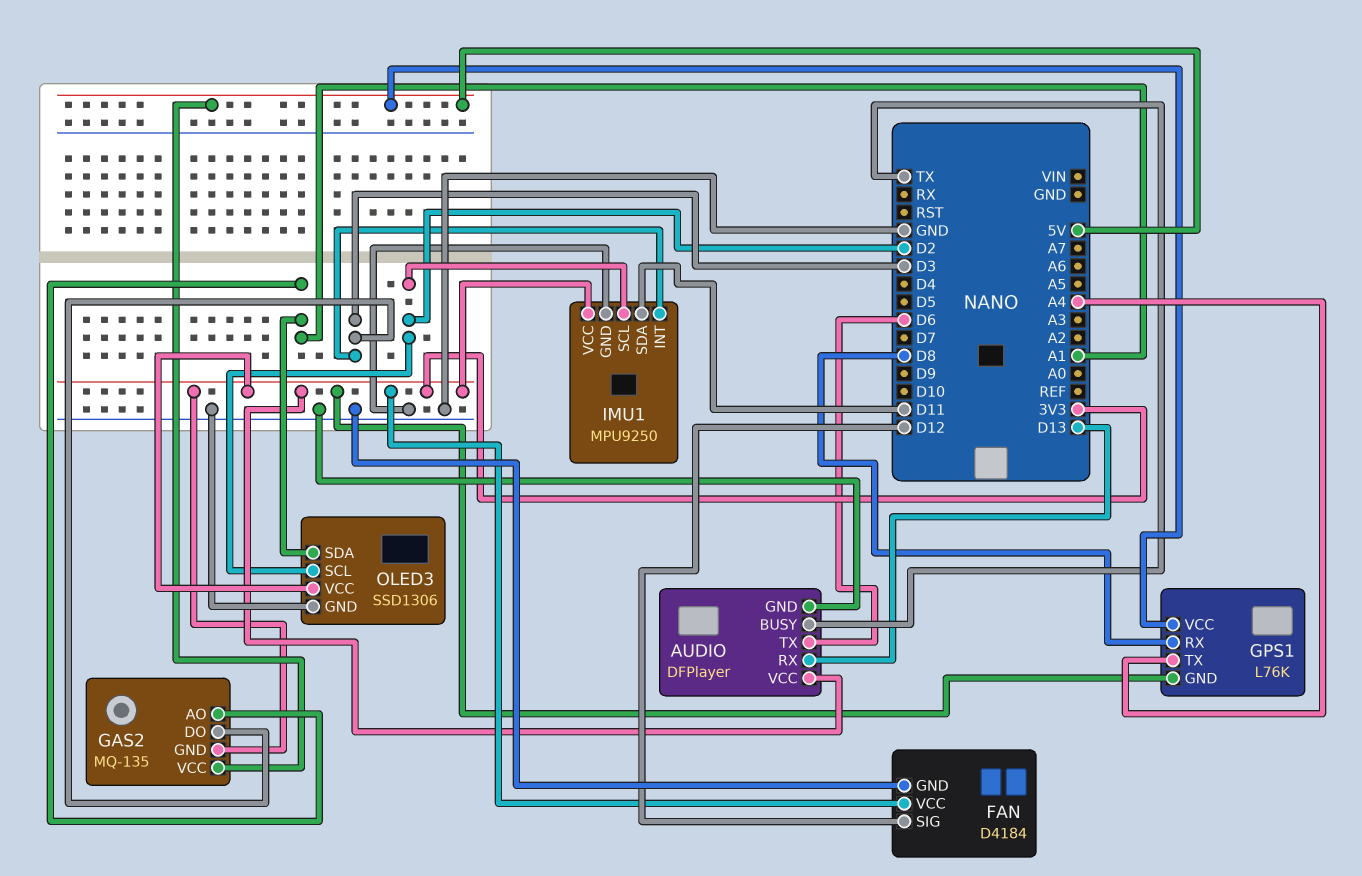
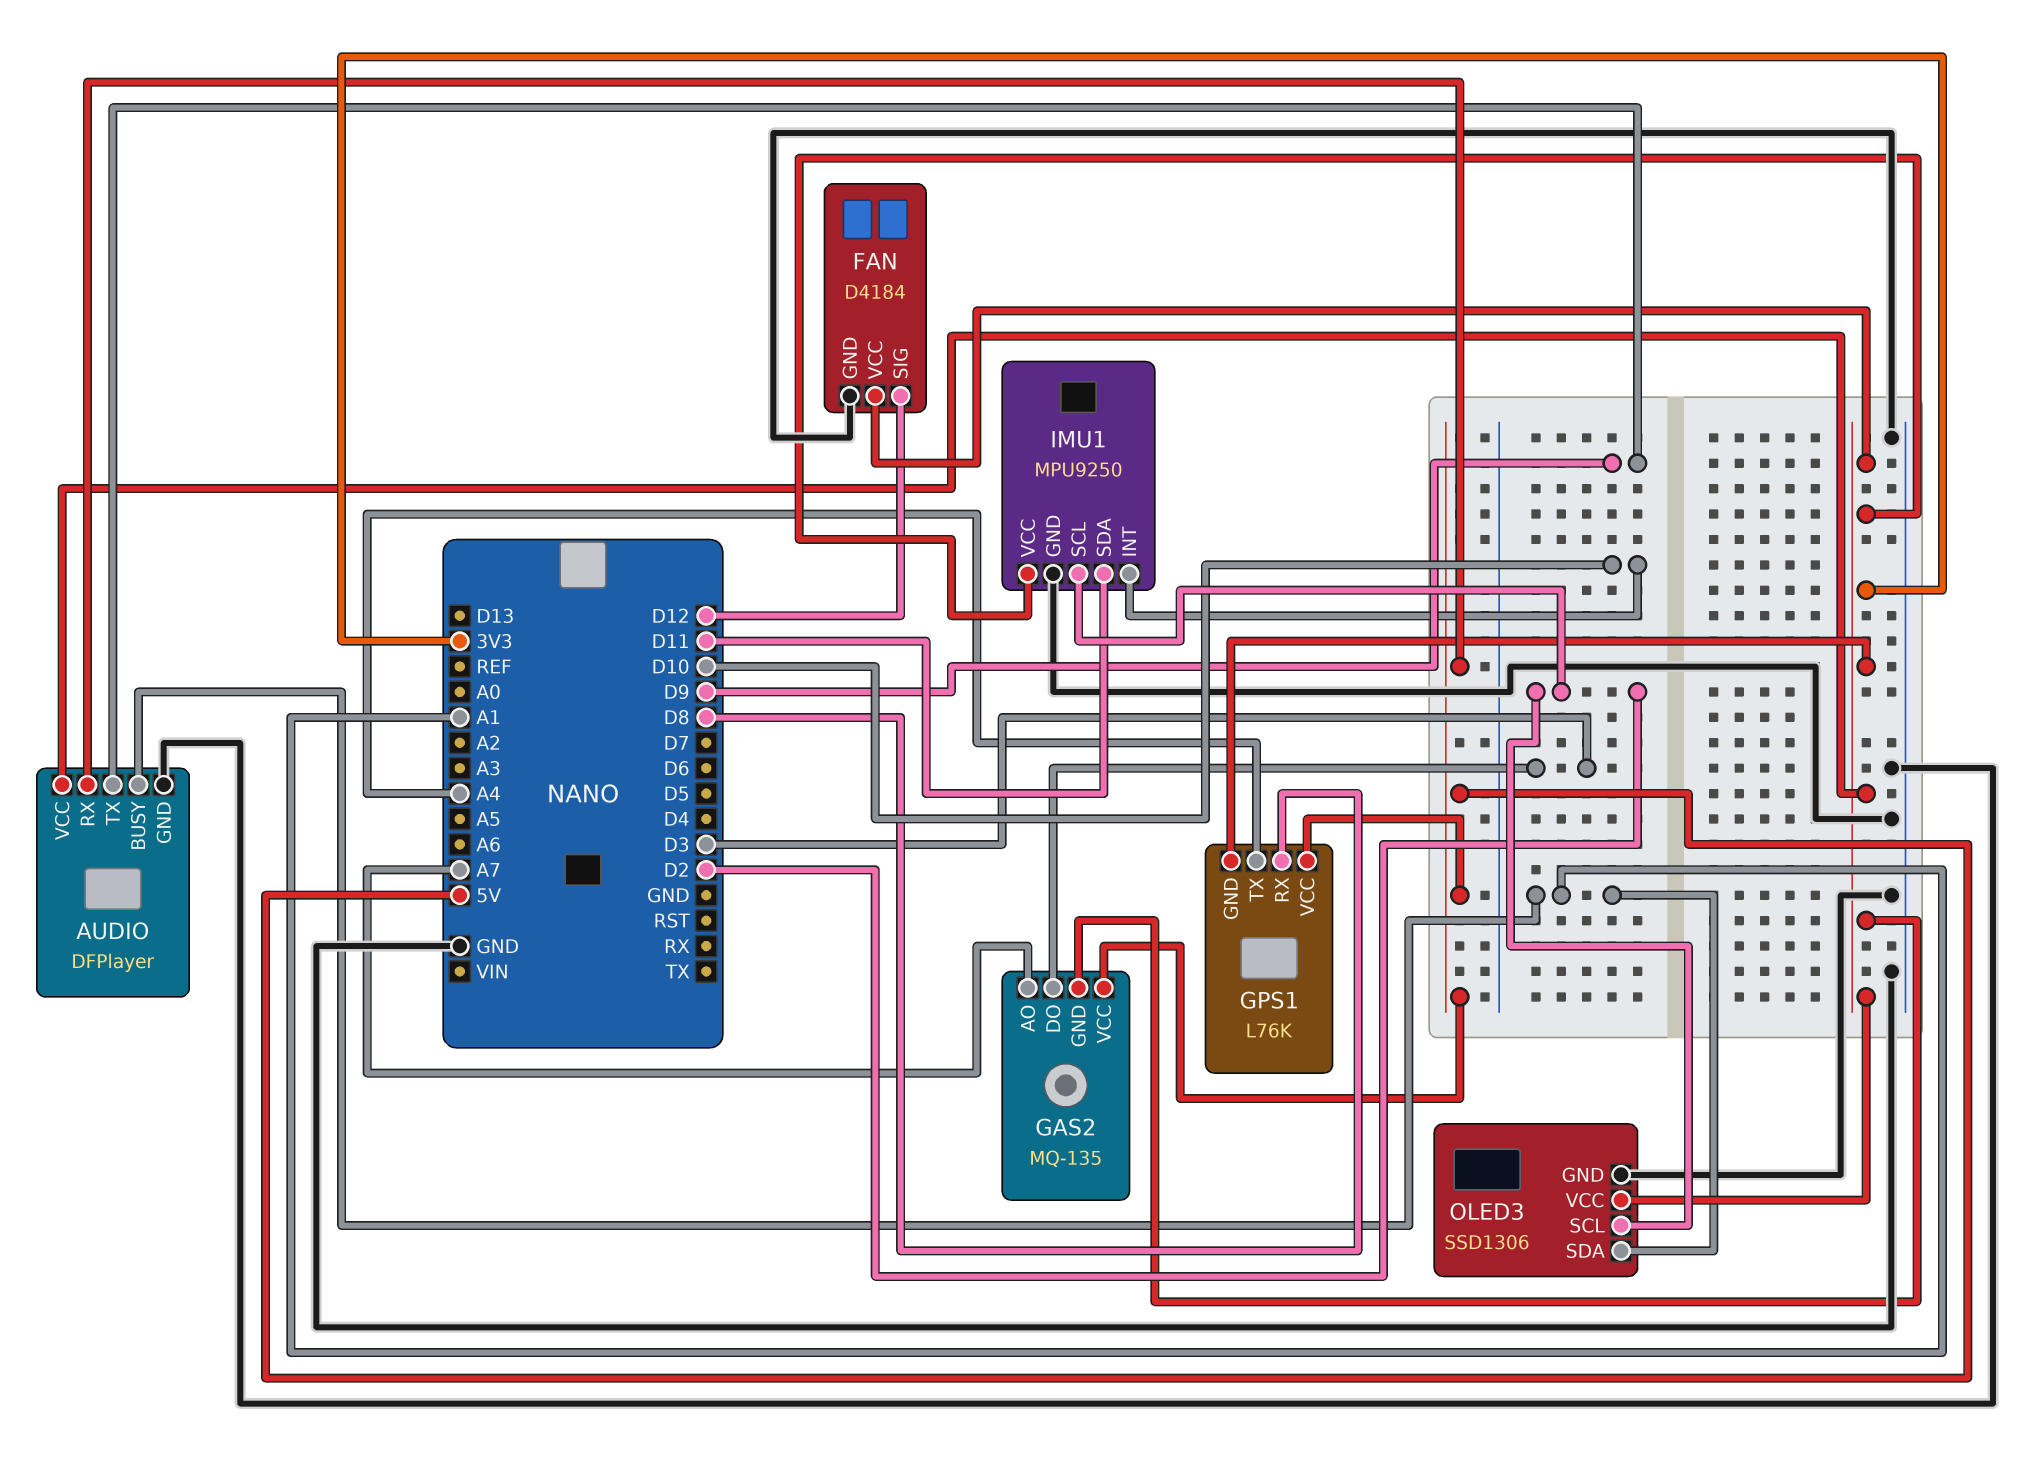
AUDIO pin BUSY: TX -> A1
AUDIO pin RX: D13 -> 5V
AUDIO pin TX: D6 -> D9
GAS2 pin AO: A1 -> A7
IMU1 pin INT: D3 -> D10

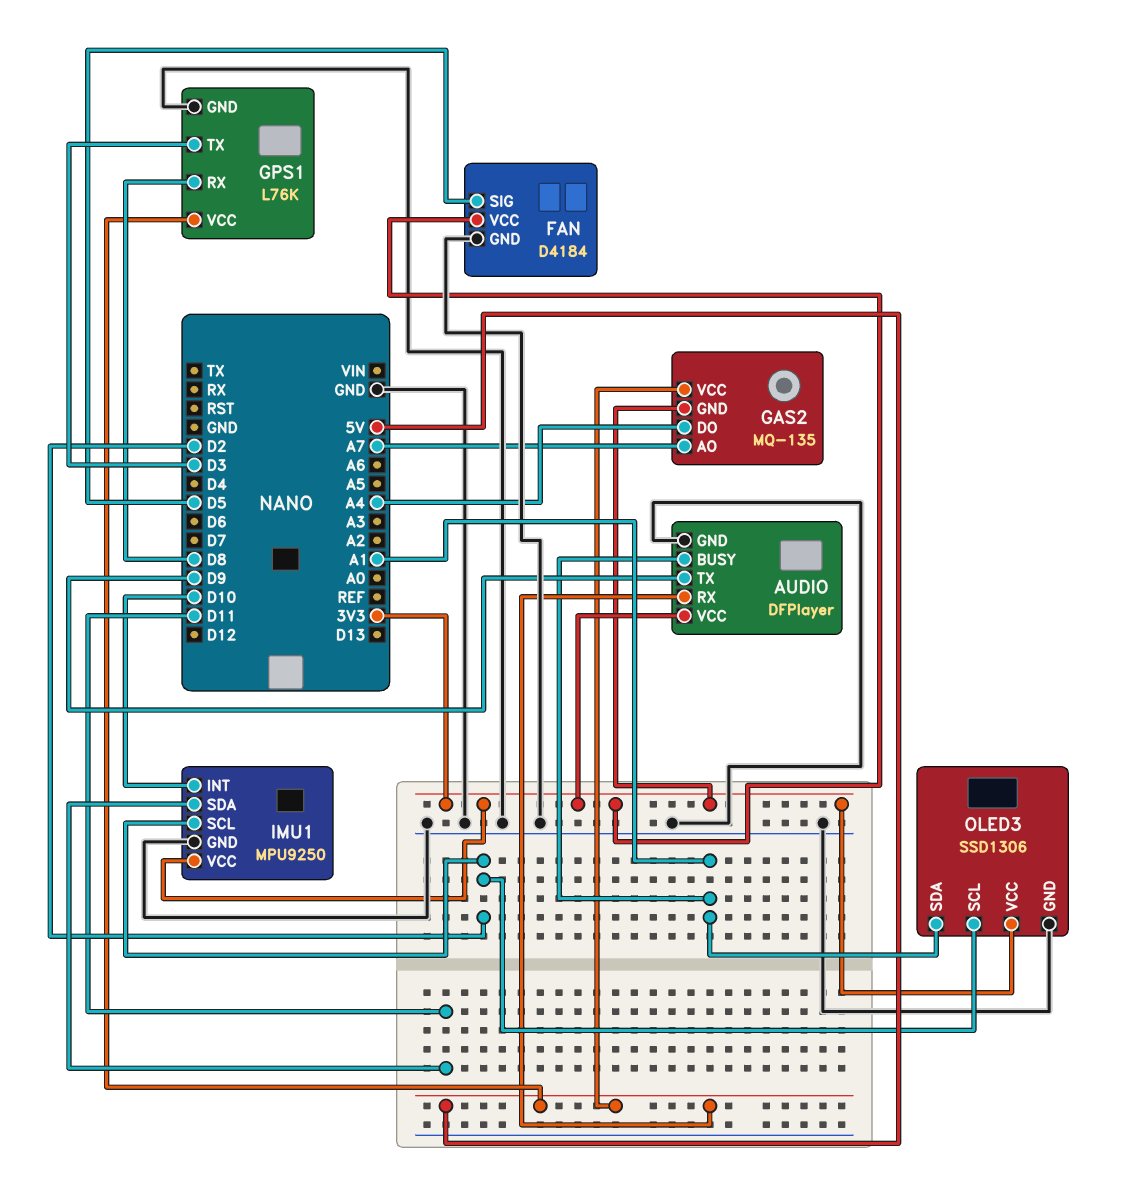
FAN pin SIG: D12 -> D5
GAS2 pin DO: D3 -> A4
GPS1 pin GND: 3V3 -> GND
GPS1 pin TX: A4 -> D3

